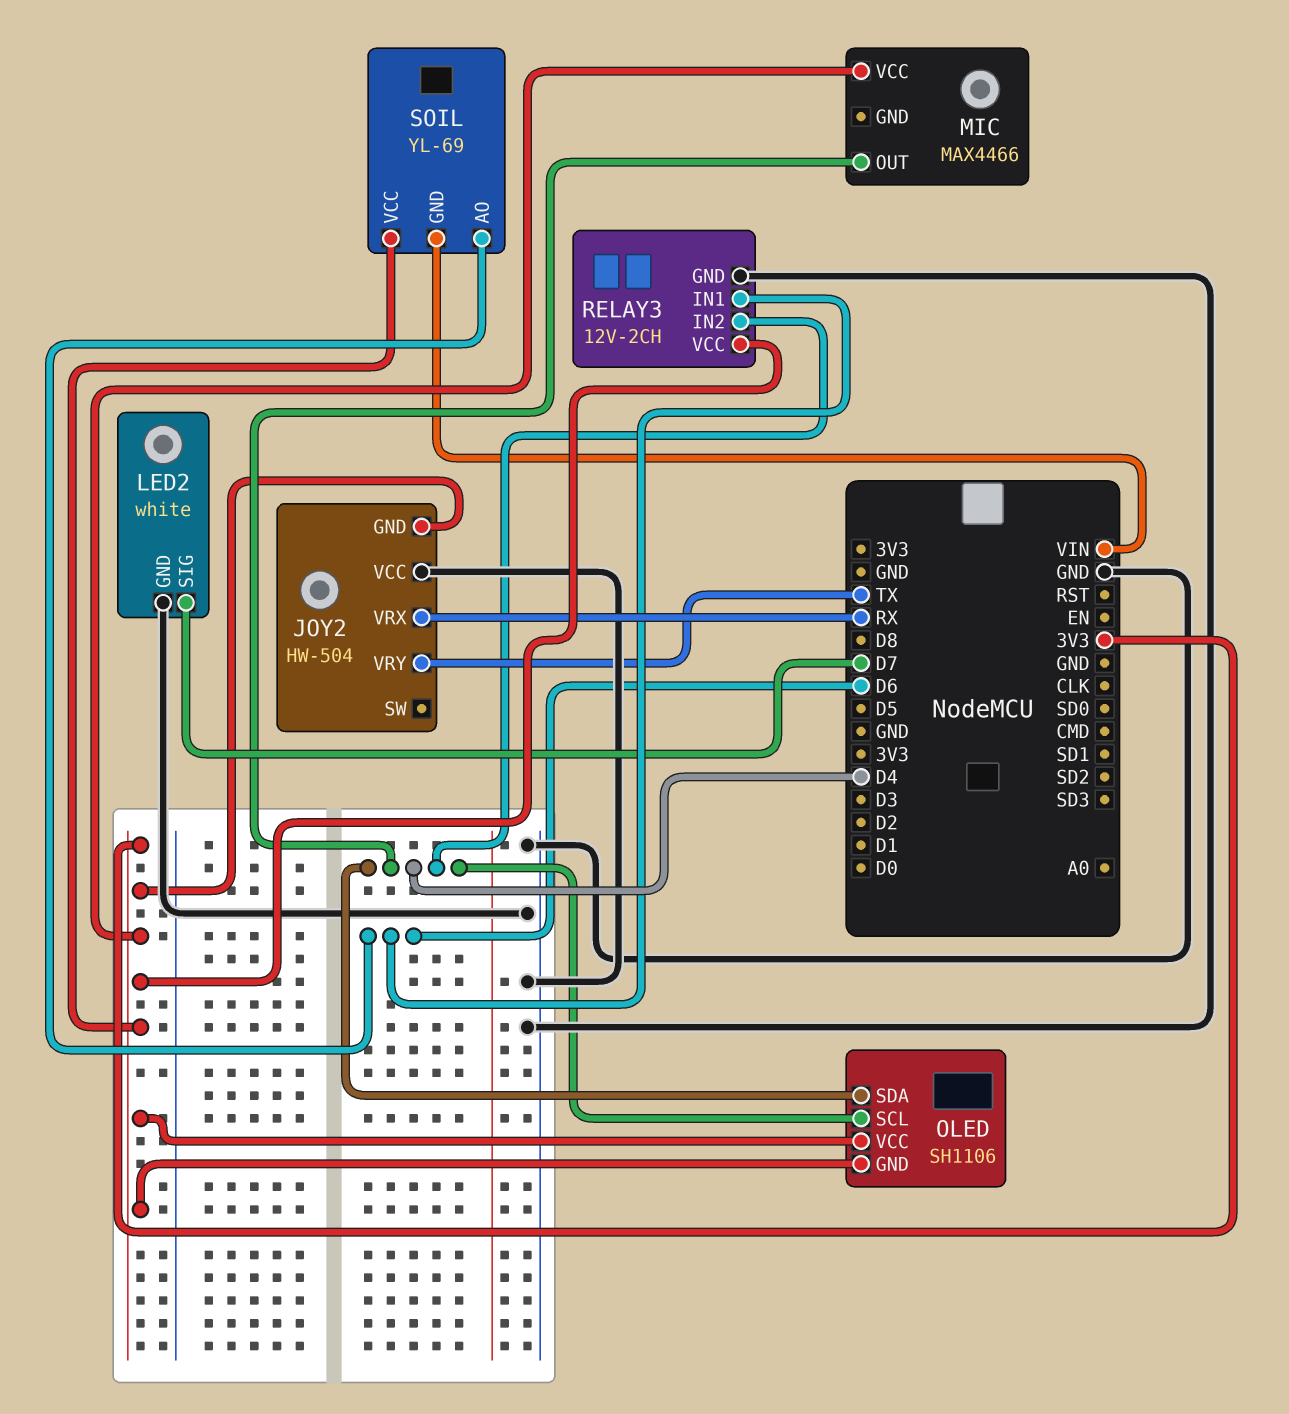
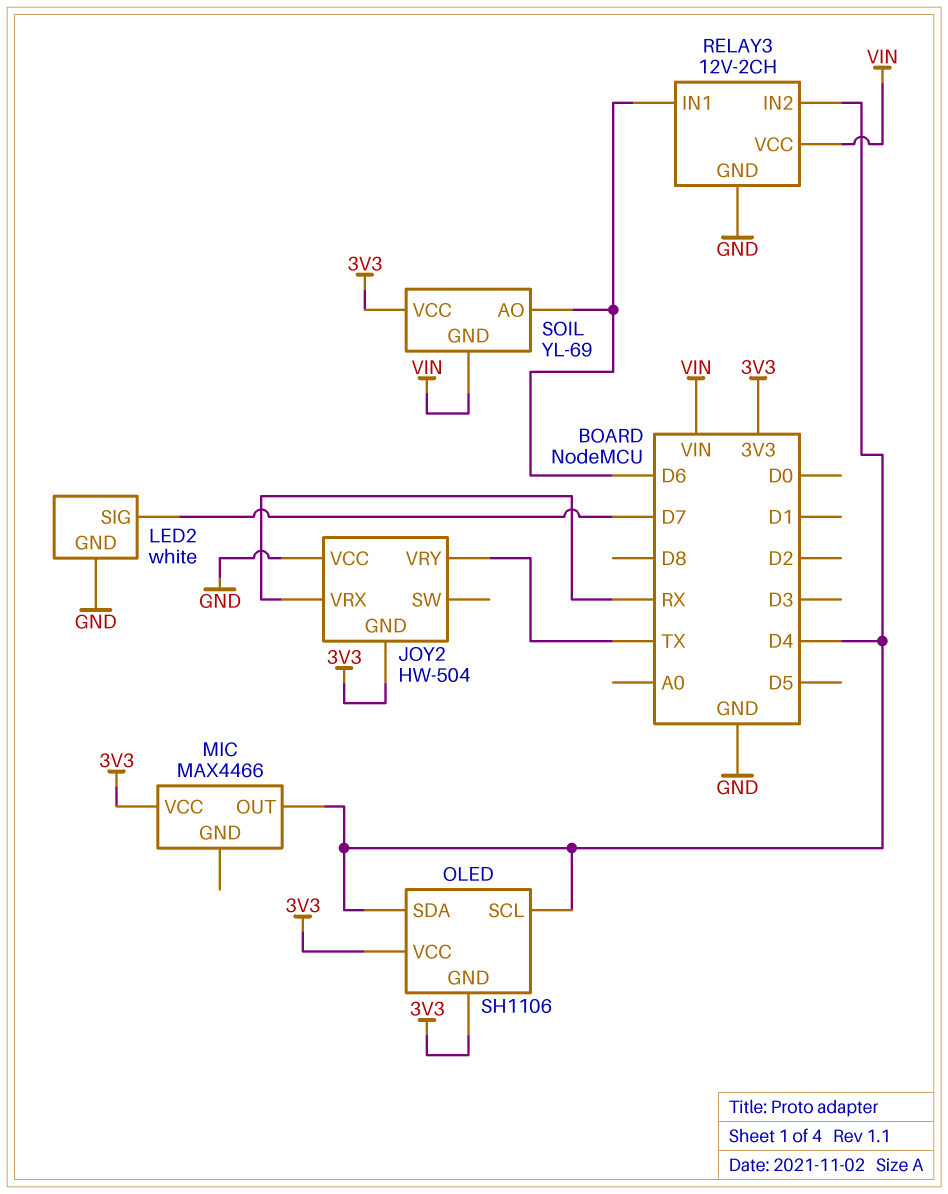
RELAY3 pin VCC: 3V3 -> VIN

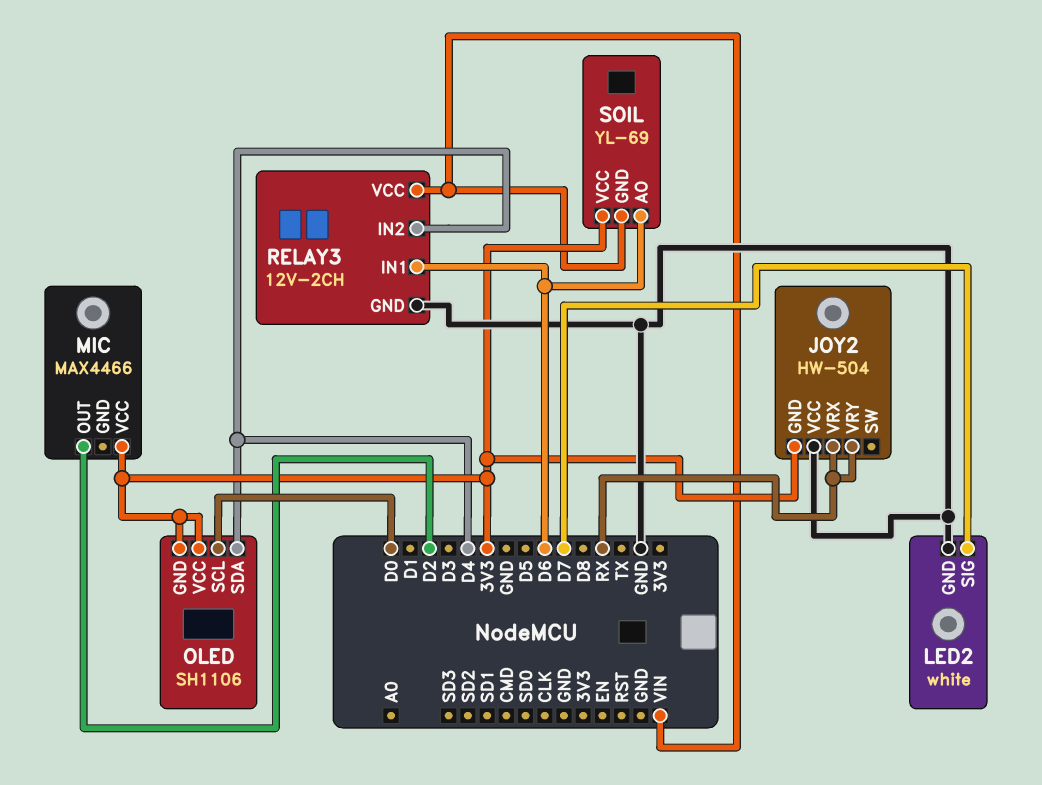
JOY2 pin VRY: TX -> RX
MIC pin OUT: D4 -> D2
OLED pin SCL: D4 -> D0

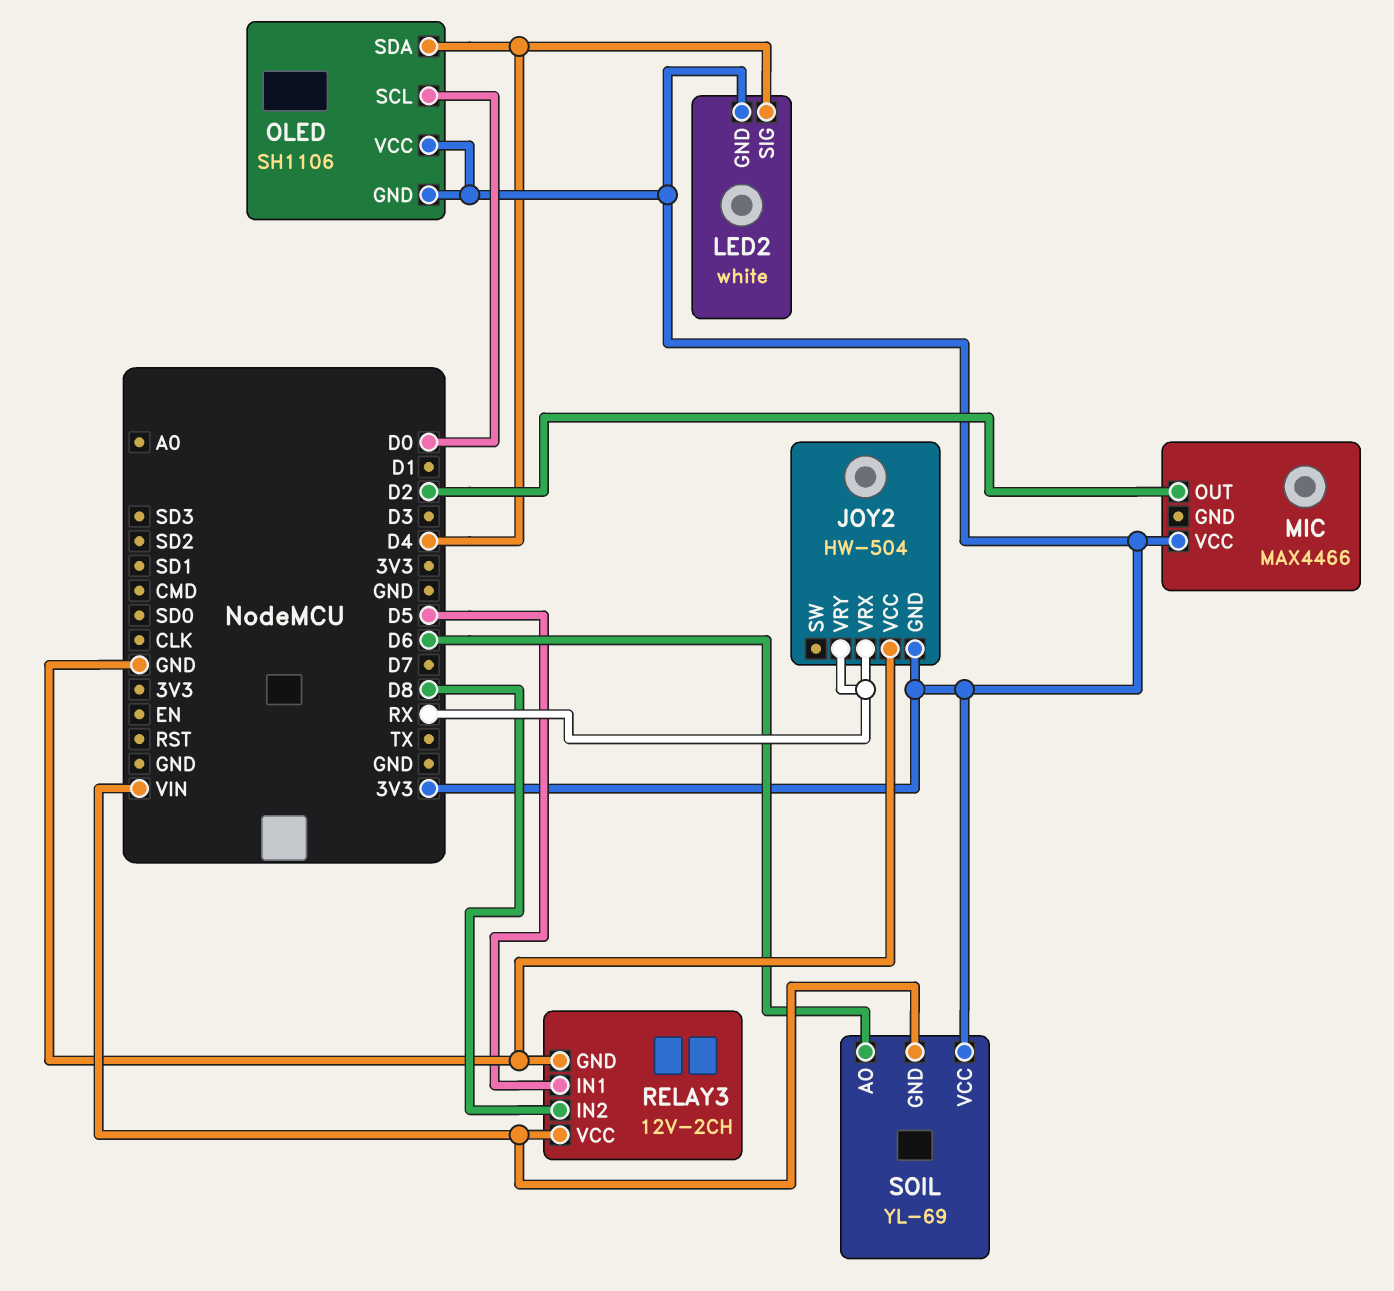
LED2 pin GND: GND -> 3V3
LED2 pin SIG: D7 -> D4
RELAY3 pin IN1: D6 -> D5
RELAY3 pin IN2: D4 -> D8

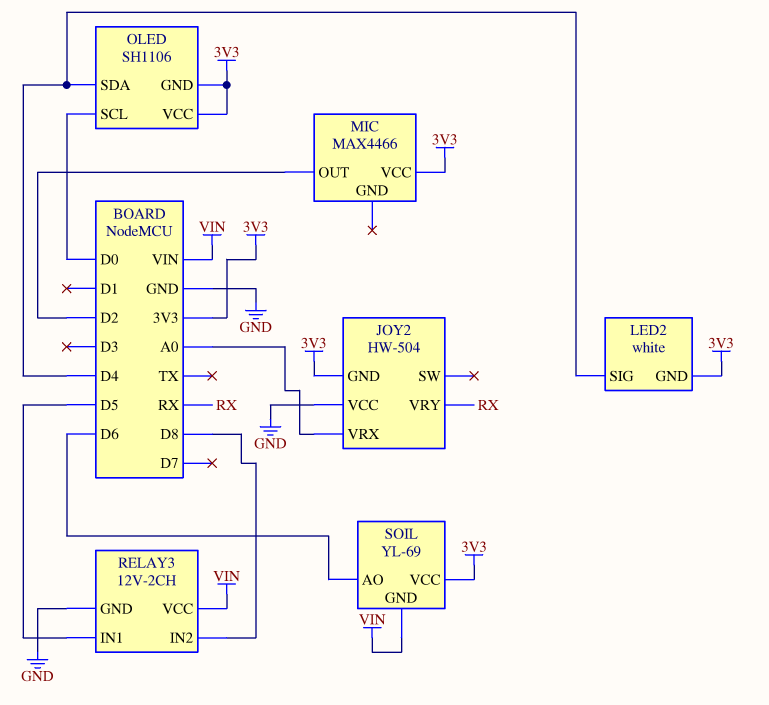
JOY2 pin VRX: RX -> A0

